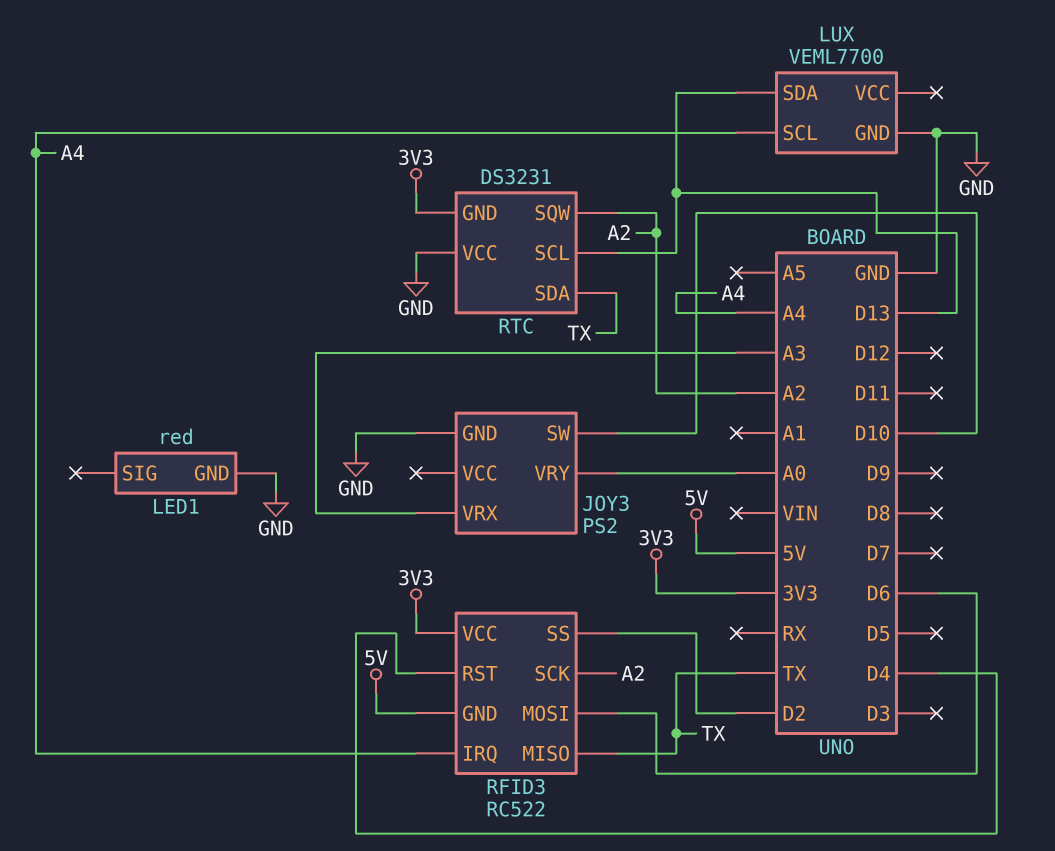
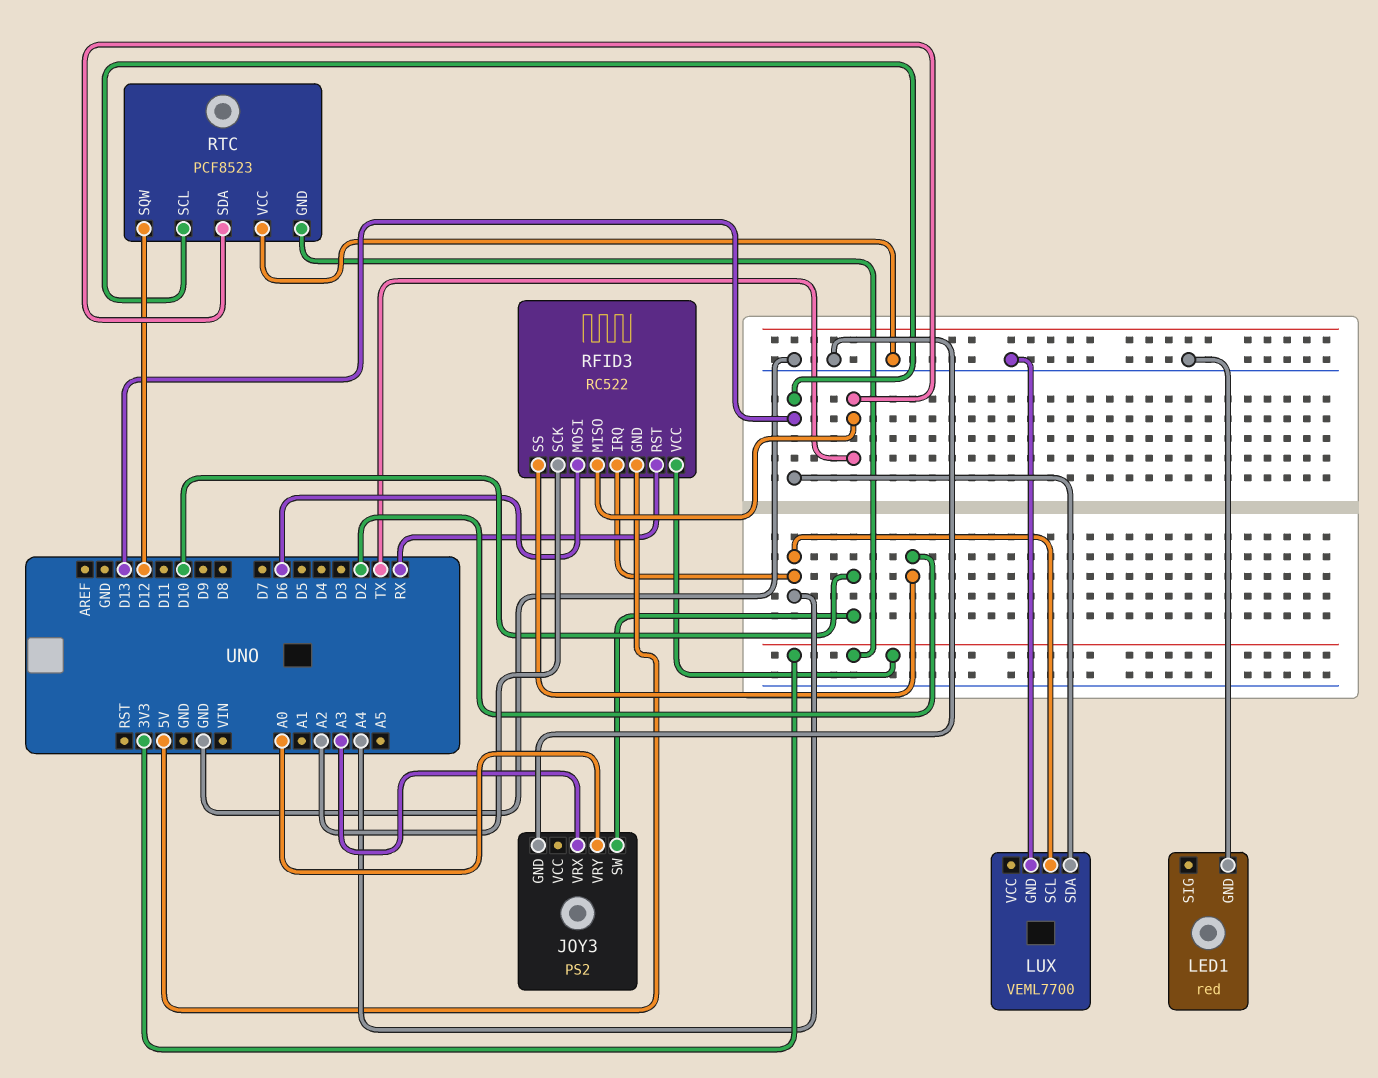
RFID3 pin RST: D4 -> RX
RTC: DS3231 -> PCF8523
RTC pin SQW: A2 -> D12

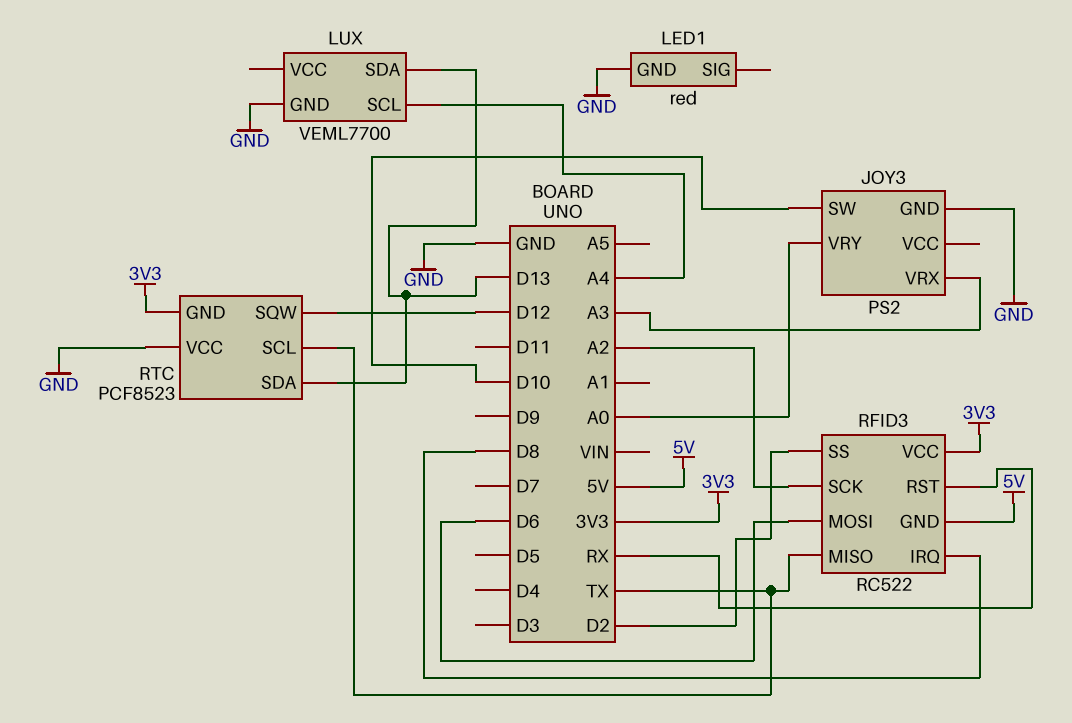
RFID3 pin IRQ: A4 -> D8
RTC pin SCL: D13 -> TX
RTC pin SDA: TX -> D13

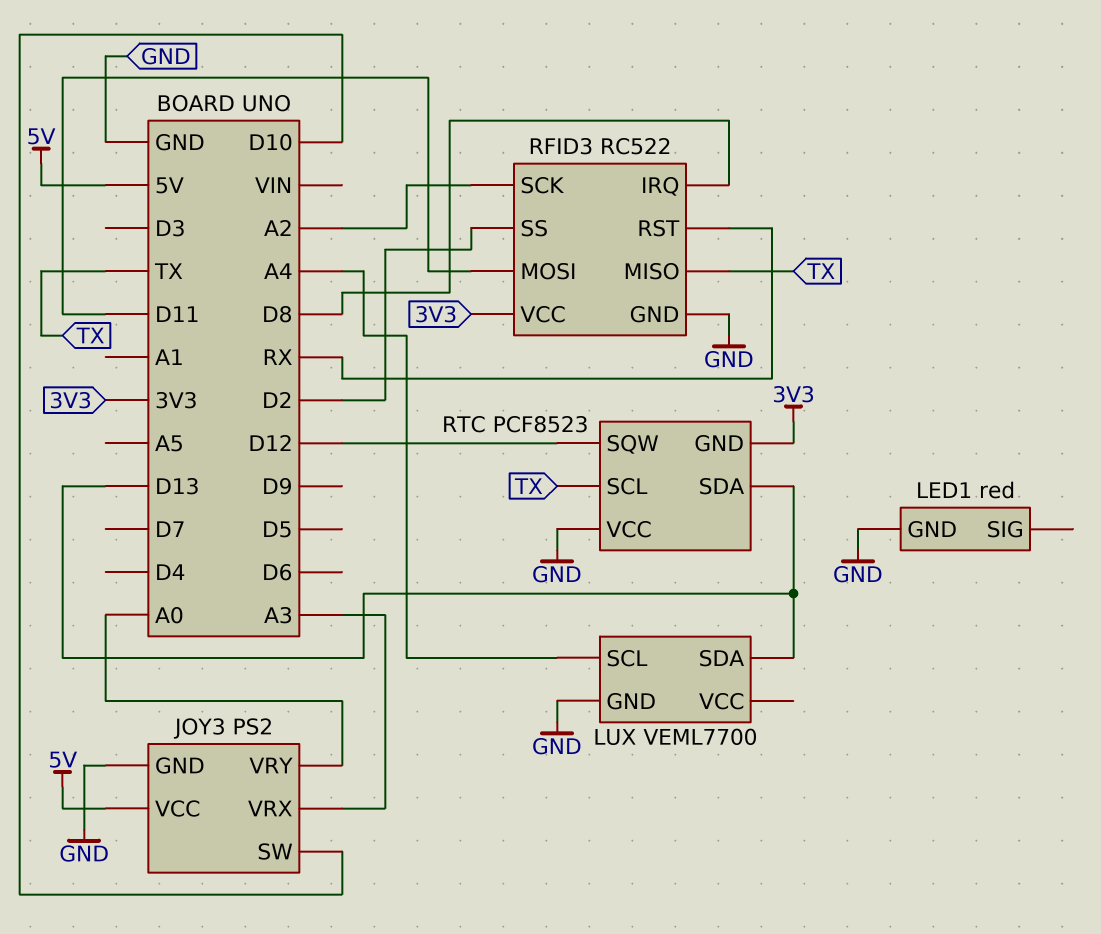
JOY3 pin VCC: none -> 5V
RFID3 pin GND: 5V -> GND
RFID3 pin MOSI: D6 -> D11

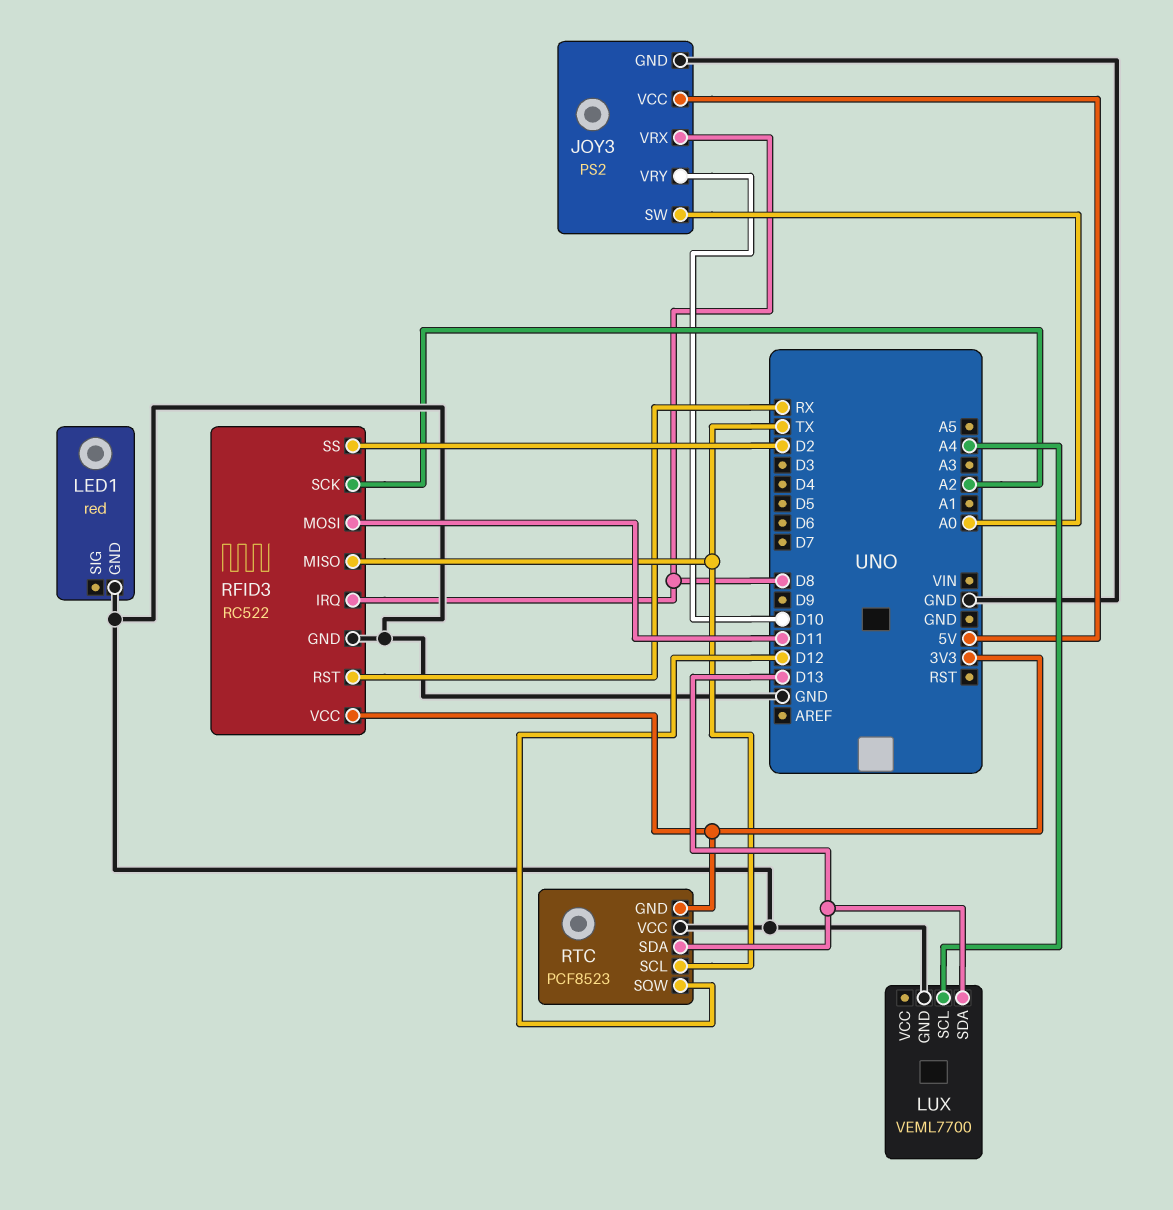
JOY3 pin SW: D10 -> A0
JOY3 pin VRX: A3 -> D8
JOY3 pin VRY: A0 -> D10

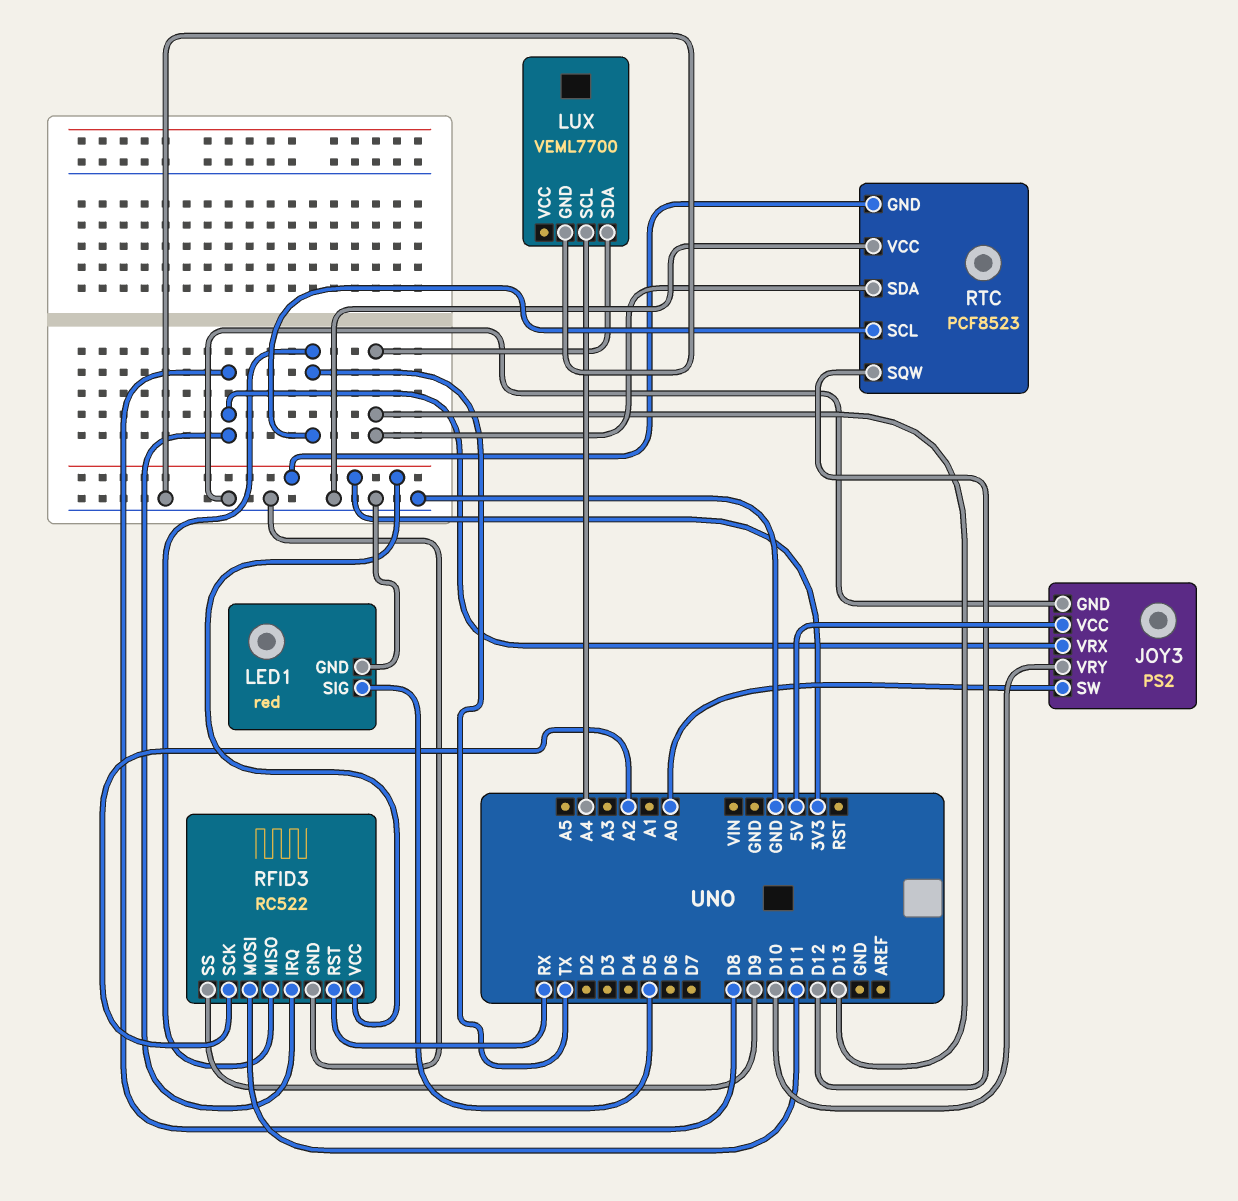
LED1 pin SIG: none -> D5
RFID3 pin SS: D2 -> D9

